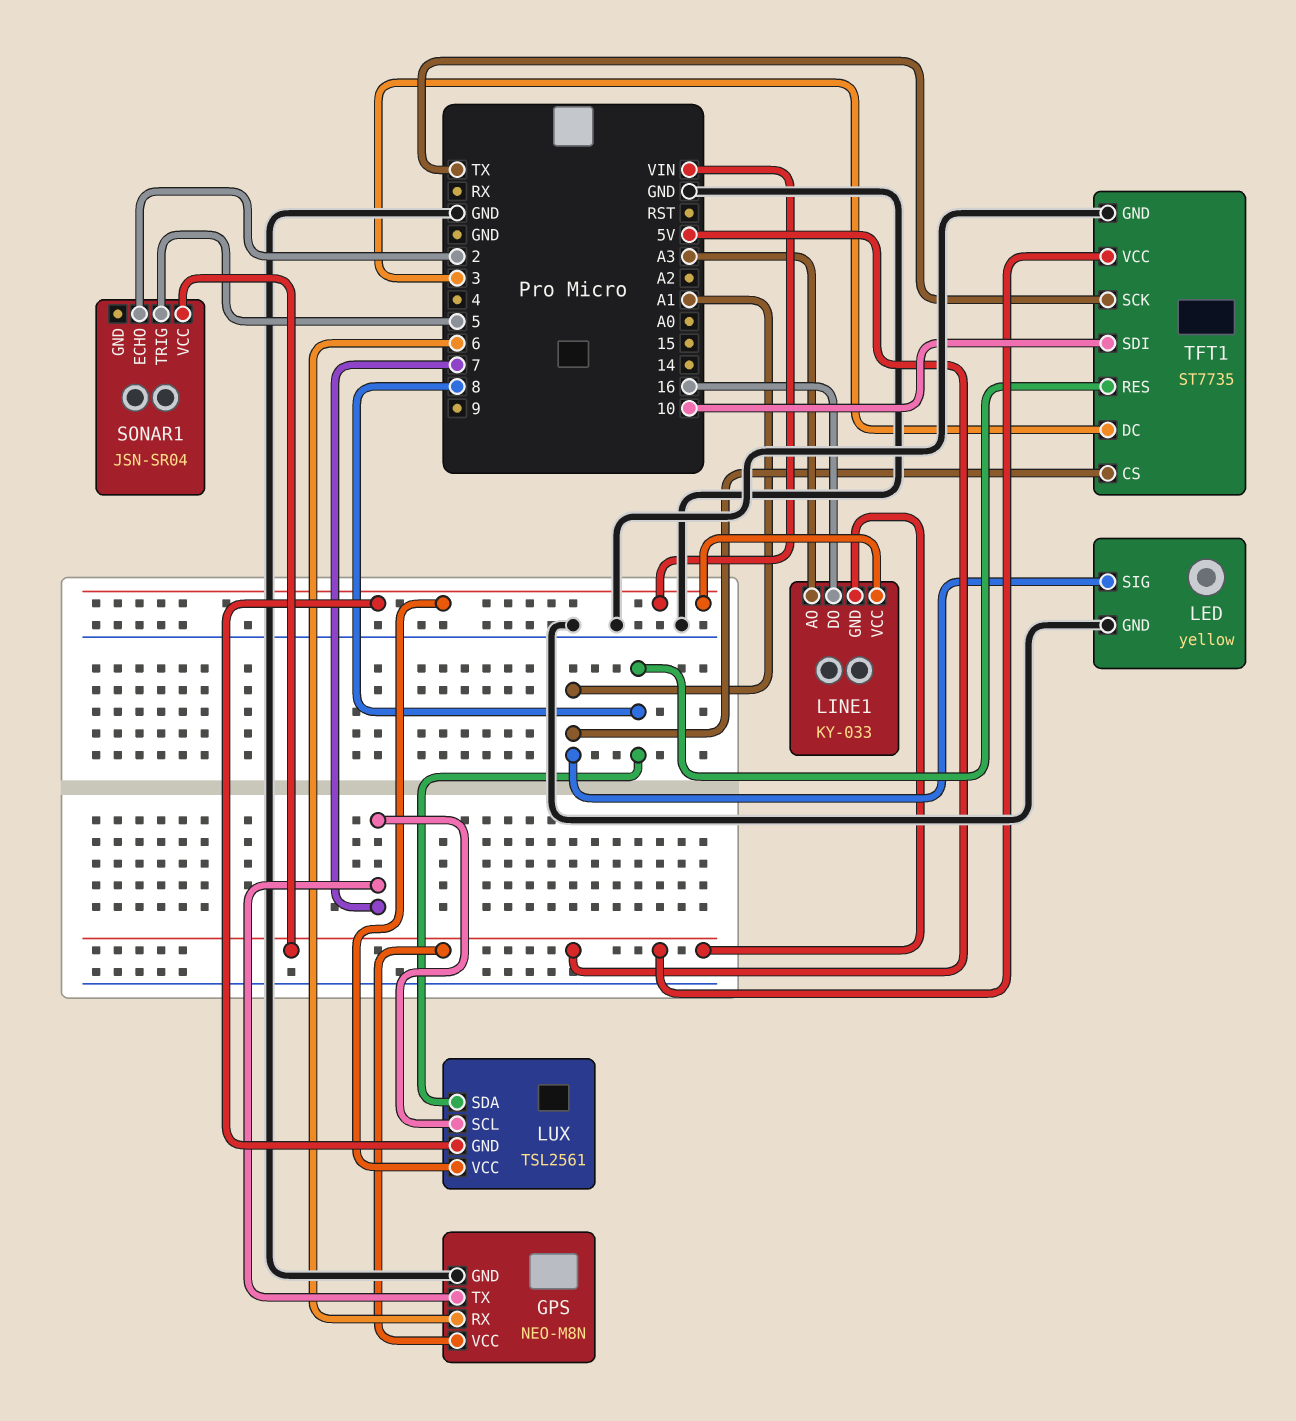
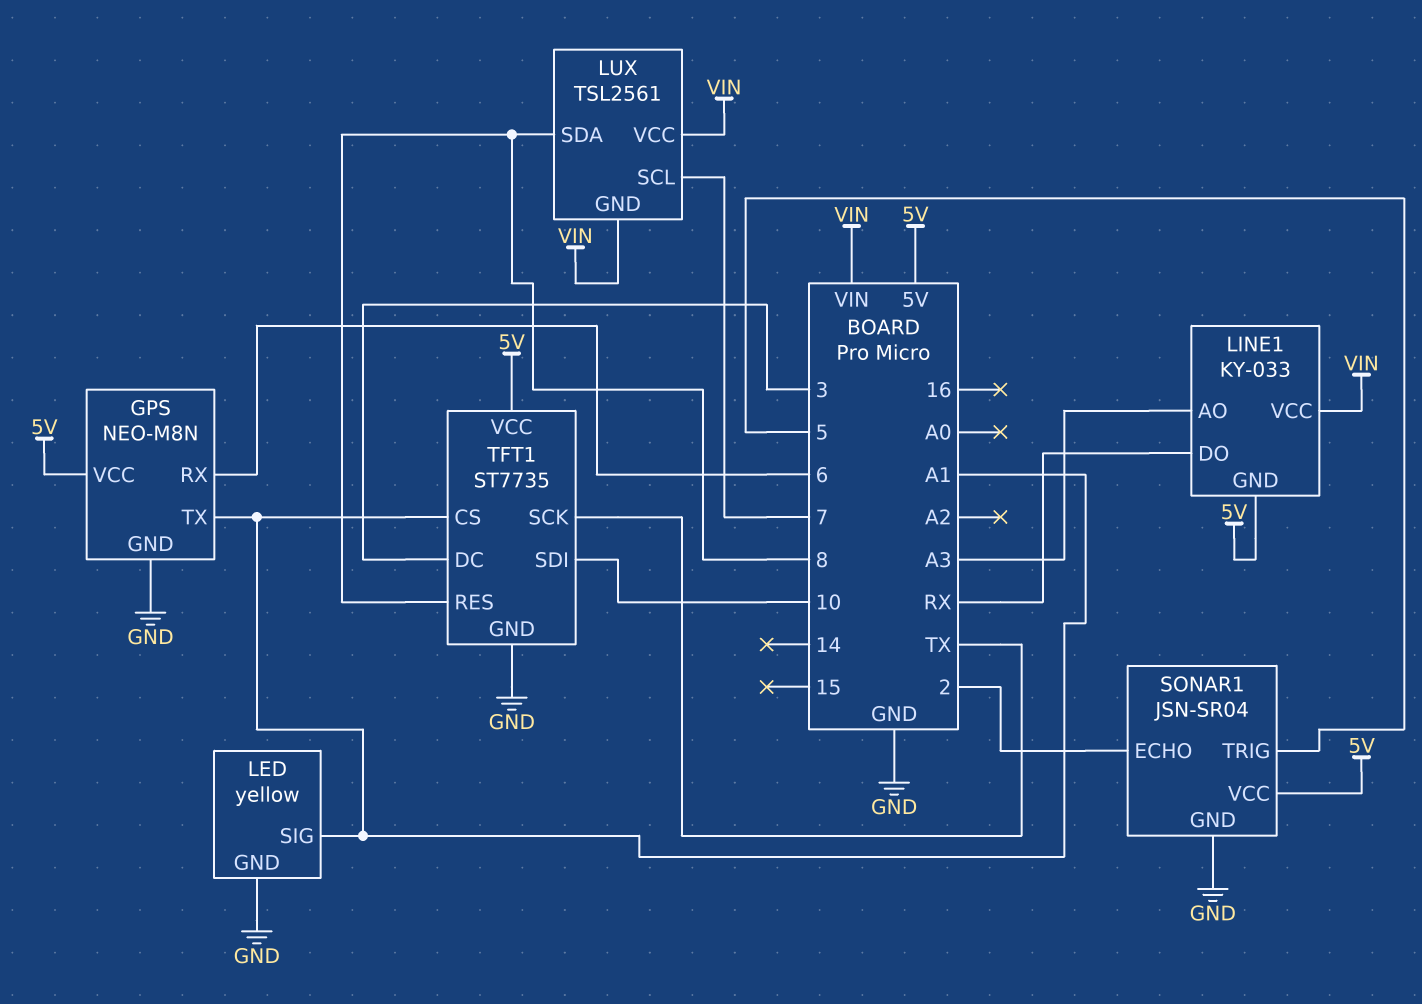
GPS pin TX: 7 -> A1
LINE1 pin DO: 16 -> RX
SONAR1 pin GND: none -> GND

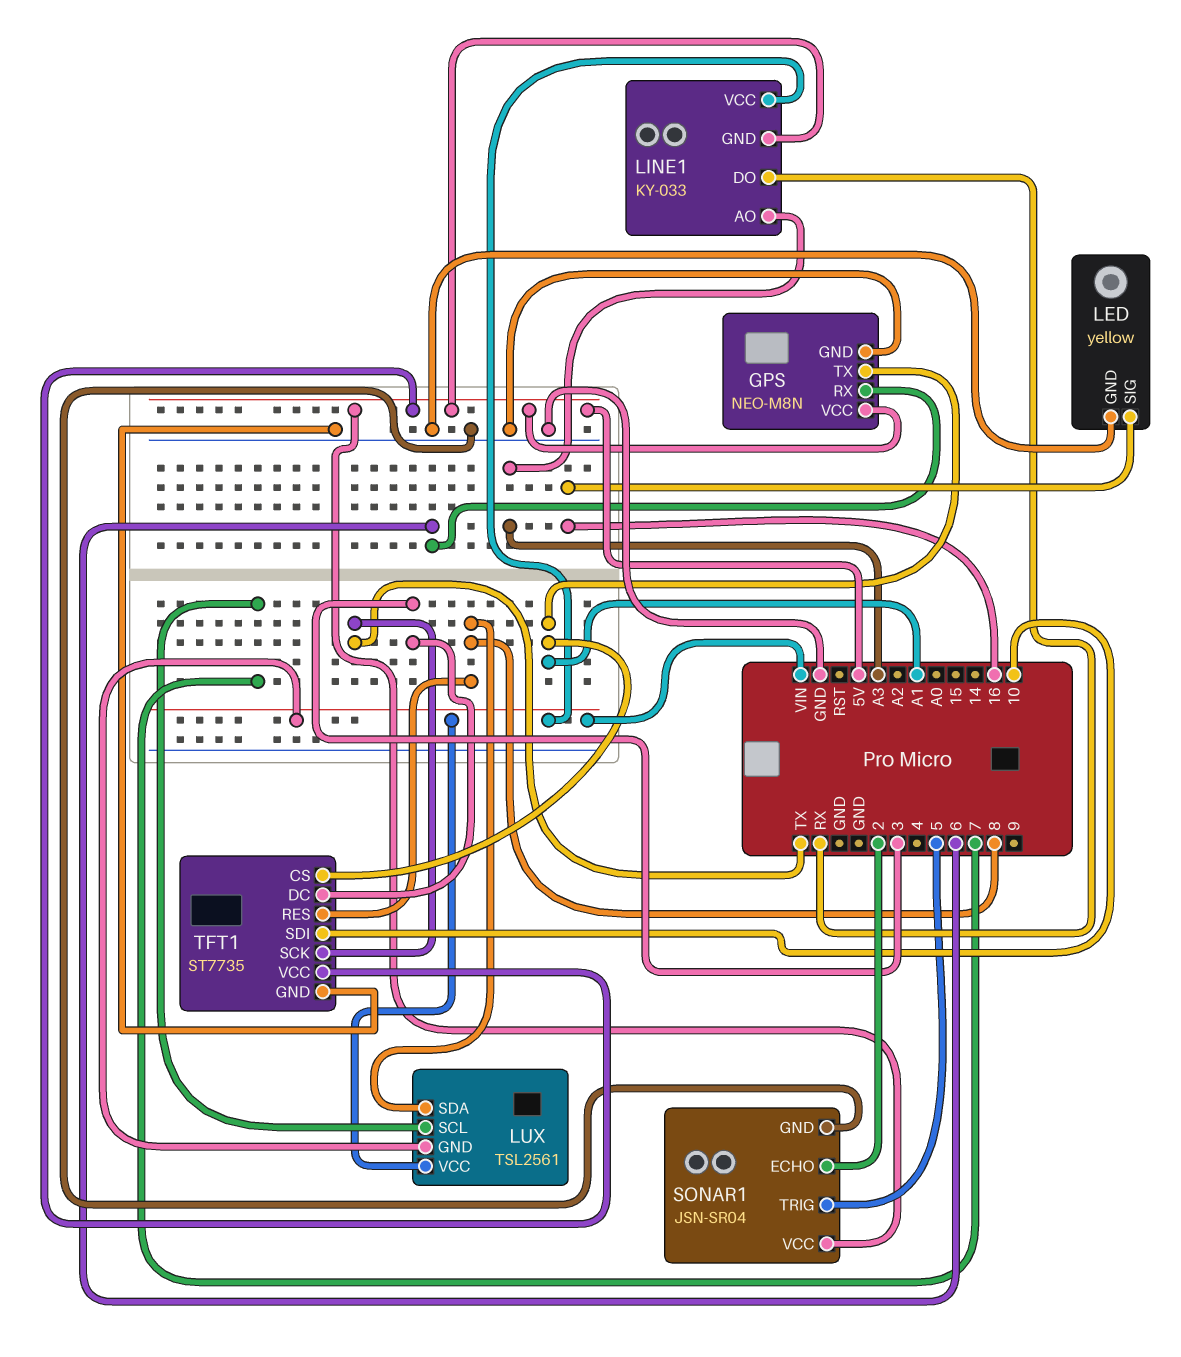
LED pin SIG: A1 -> 16

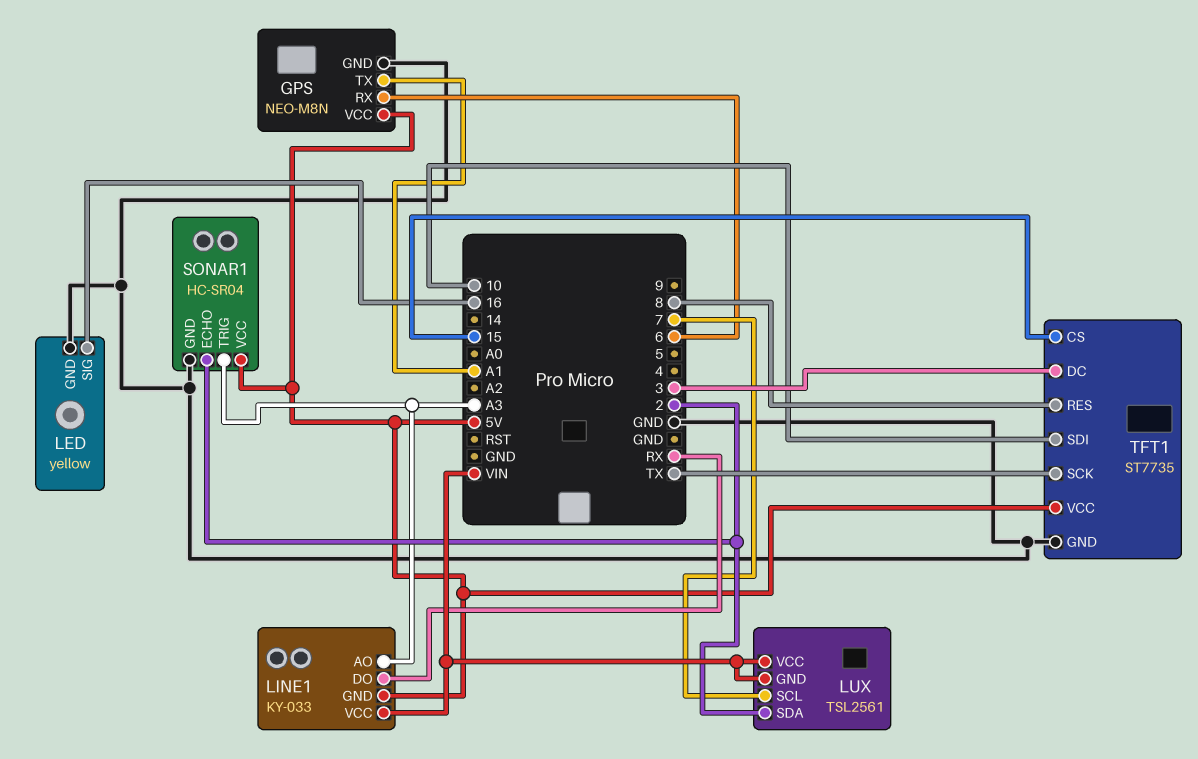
LUX pin SDA: 8 -> 2
SONAR1: JSN-SR04 -> HC-SR04
SONAR1 pin TRIG: 5 -> A3
TFT1 pin CS: A1 -> 15

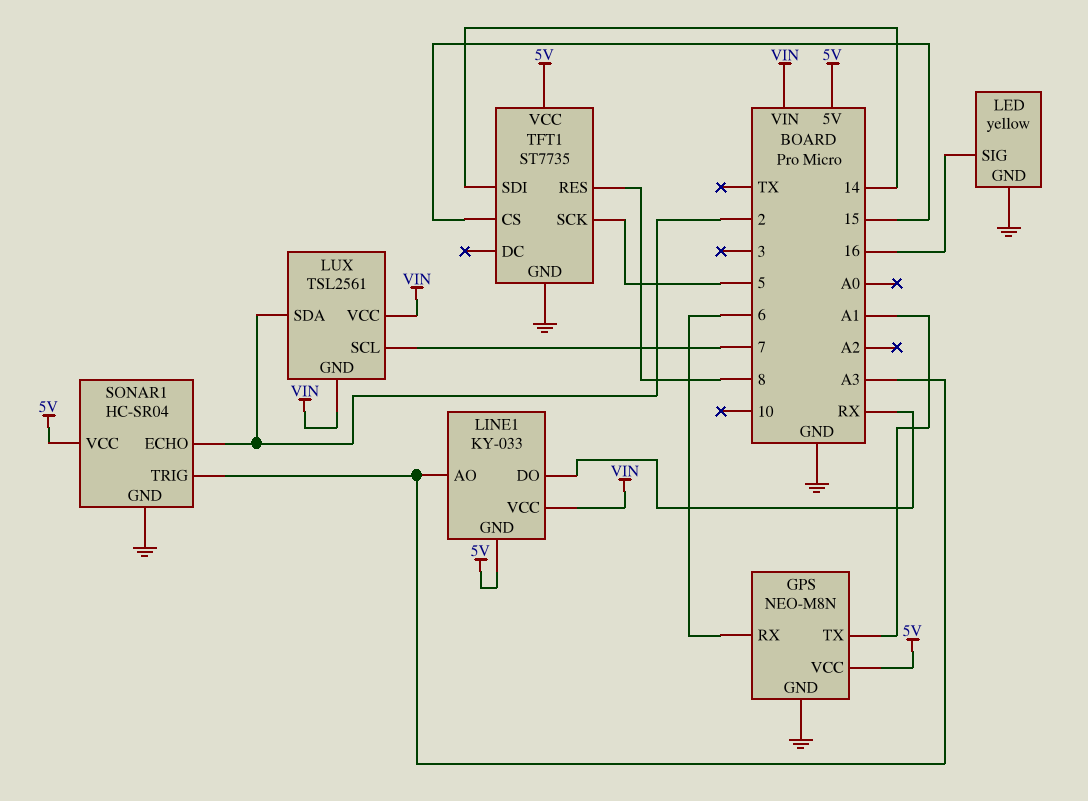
TFT1 pin DC: 3 -> none
TFT1 pin SCK: TX -> 5
TFT1 pin SDI: 10 -> 14

